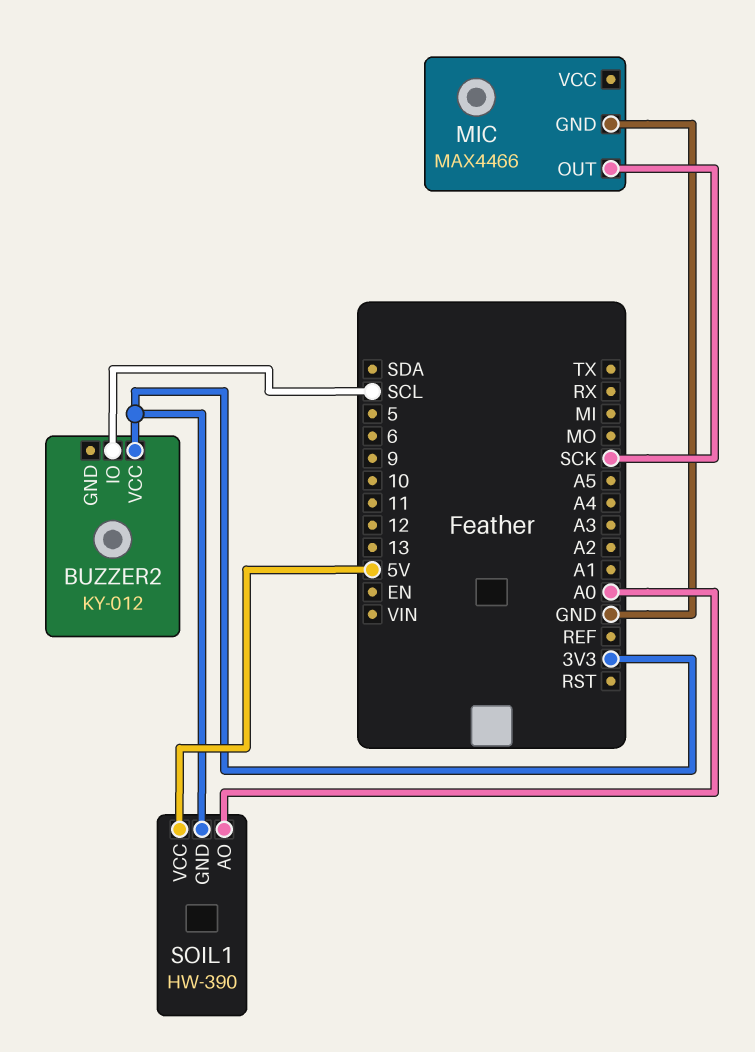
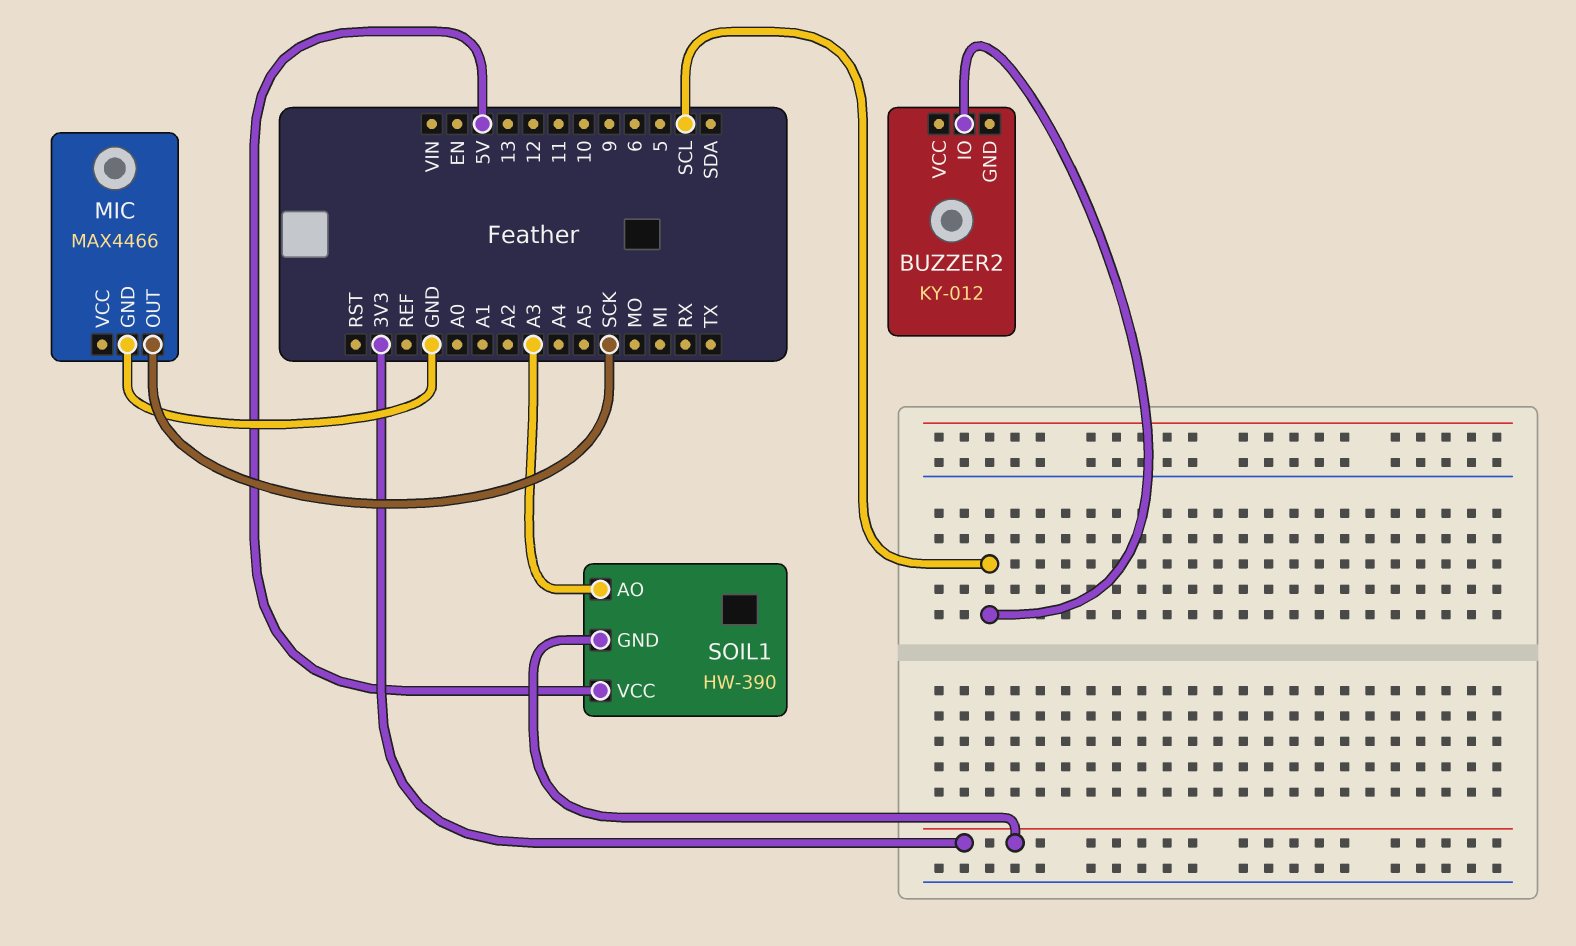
BUZZER2 pin VCC: 3V3 -> none
SOIL1 pin AO: A0 -> A3

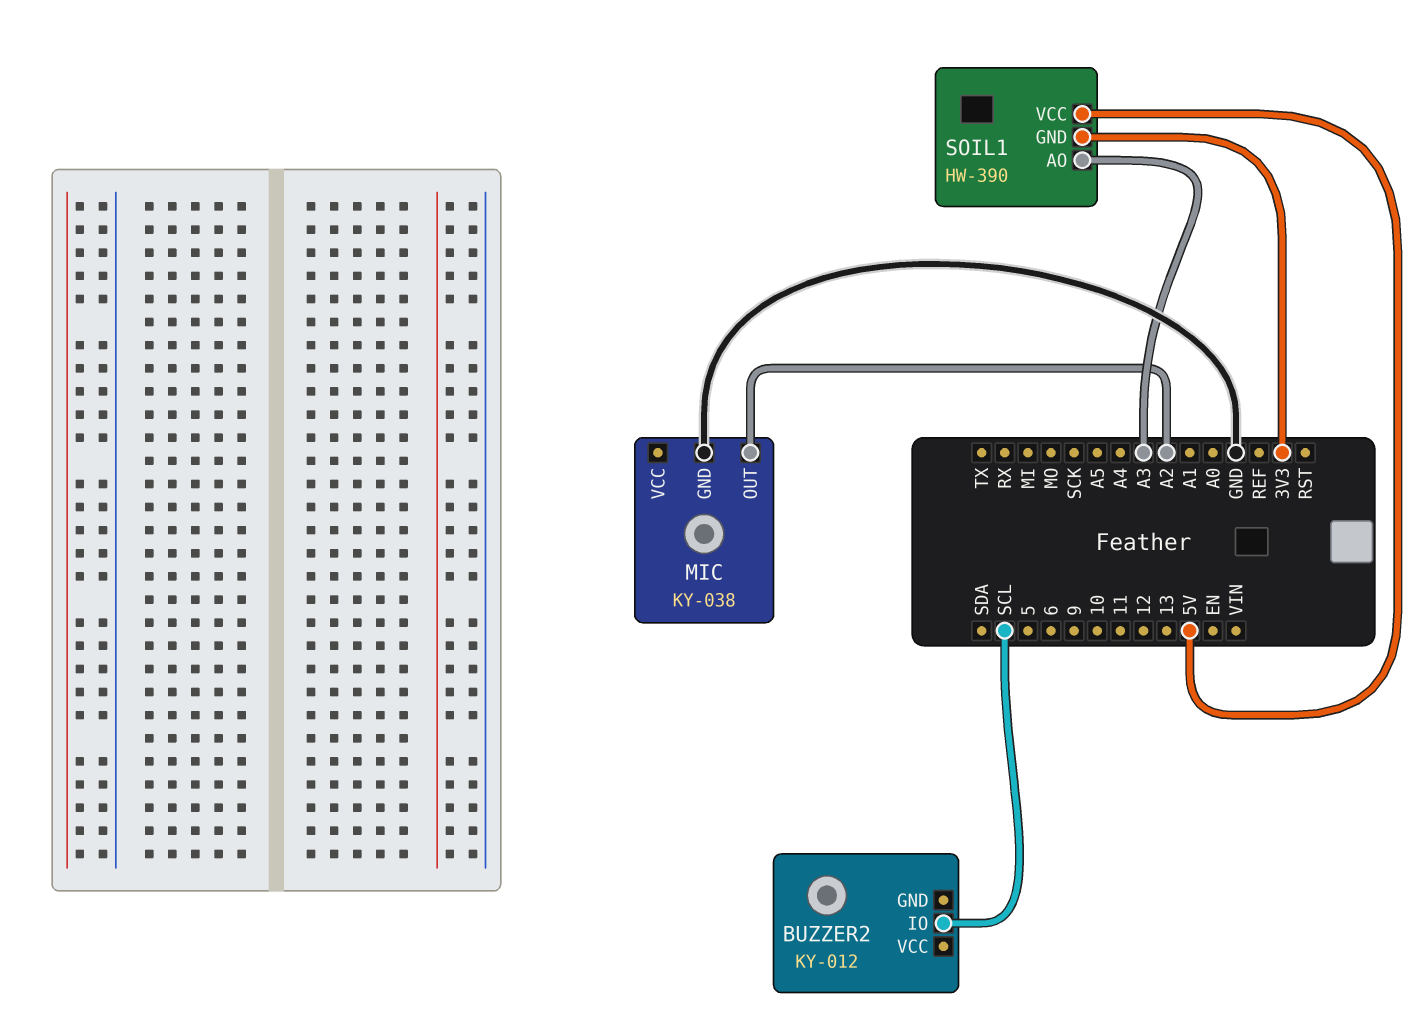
MIC: MAX4466 -> KY-038
MIC pin OUT: SCK -> A2

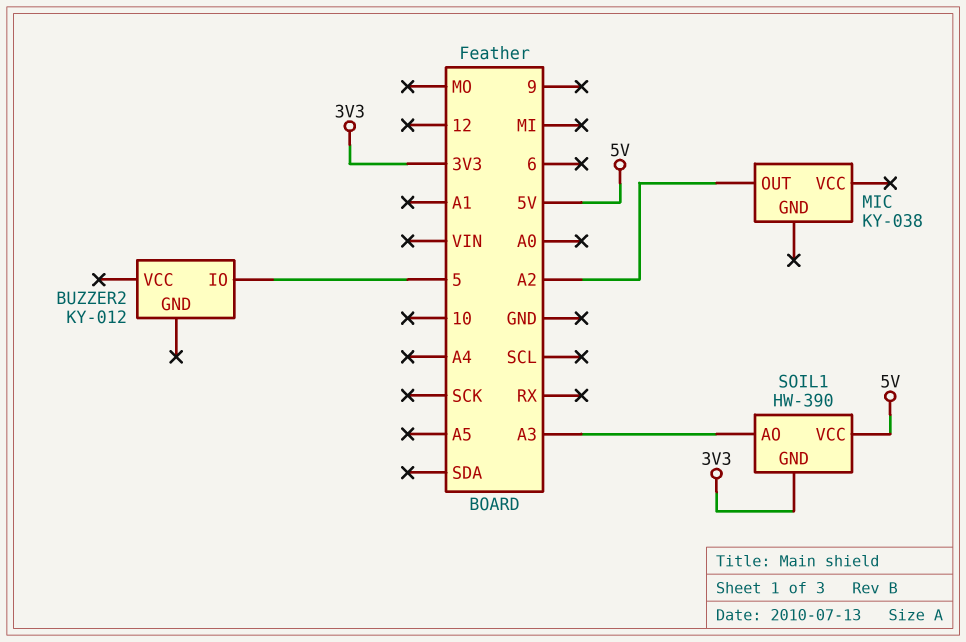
BUZZER2 pin IO: SCL -> 5
MIC pin GND: GND -> none

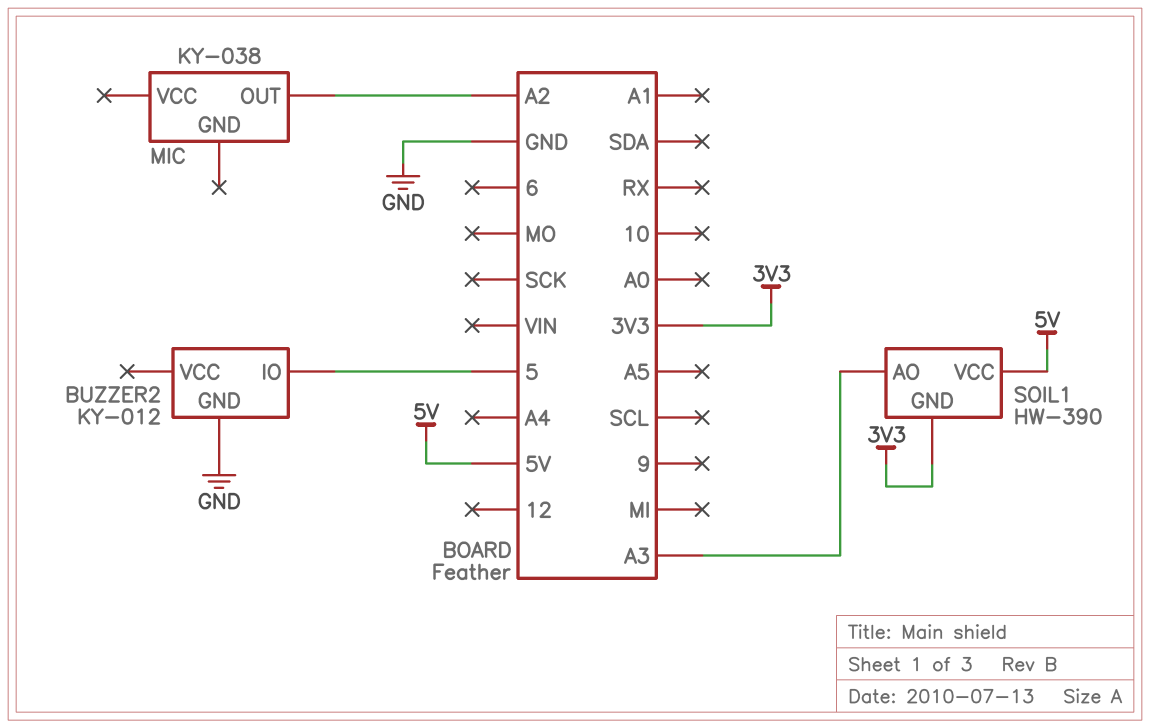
BUZZER2 pin GND: none -> GND

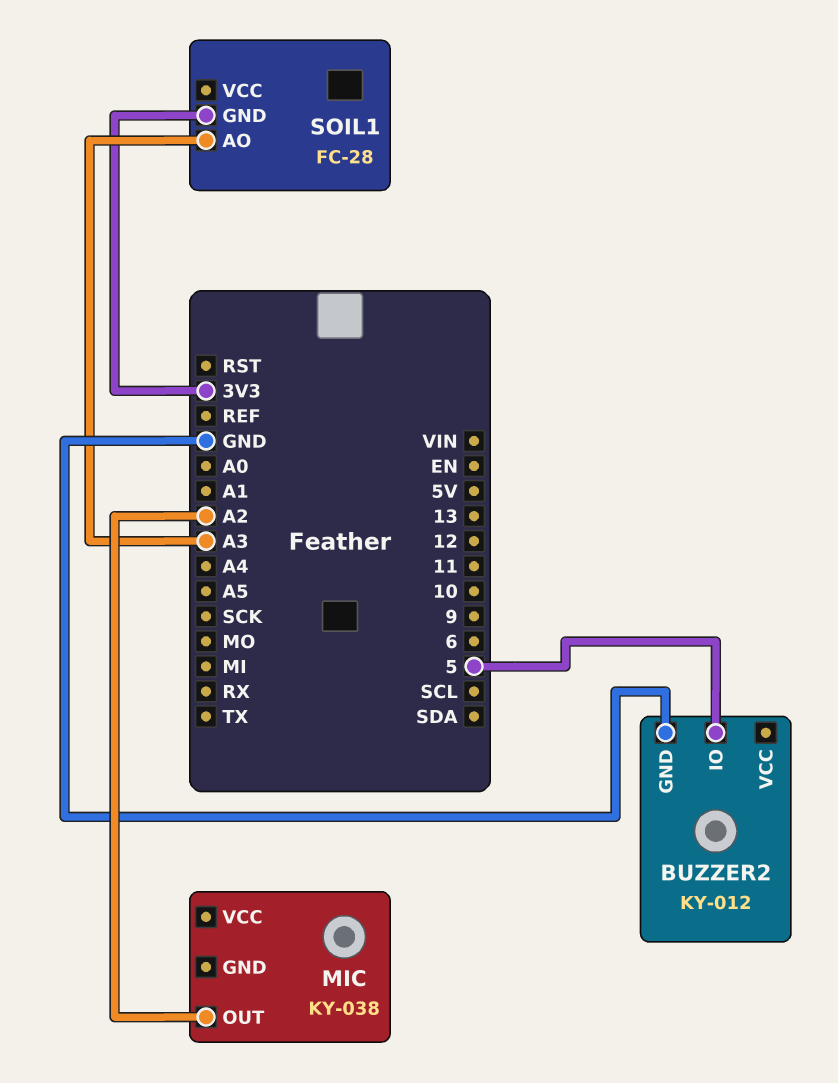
SOIL1: HW-390 -> FC-28
SOIL1 pin VCC: 5V -> none

